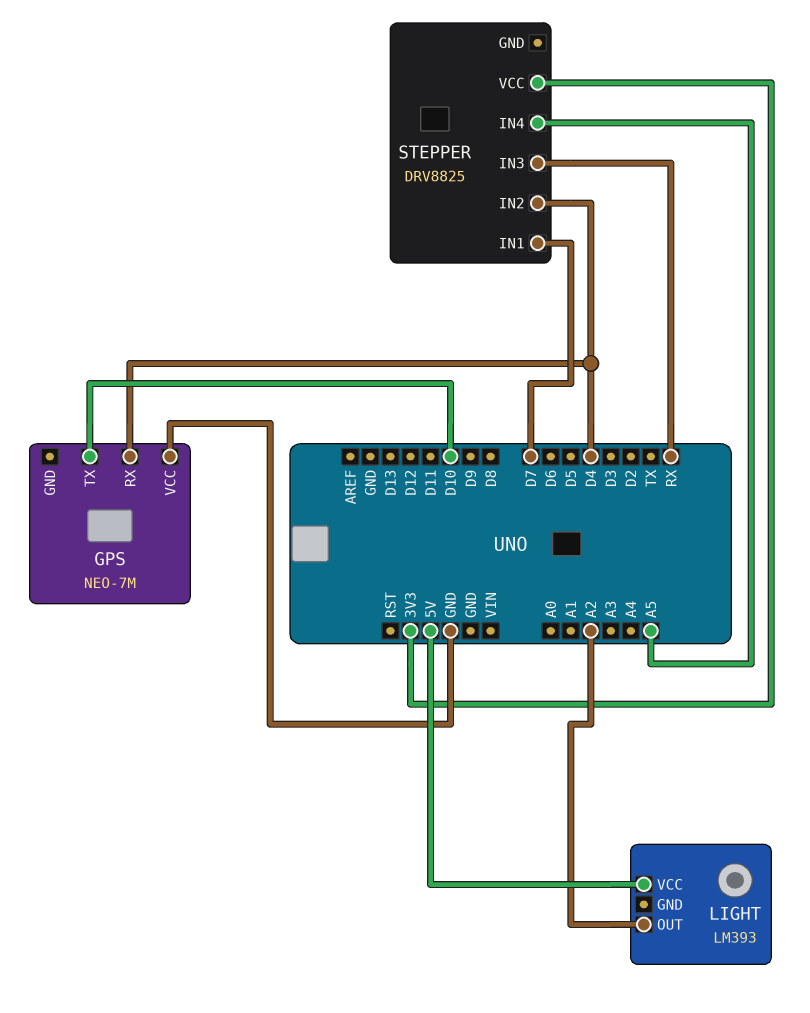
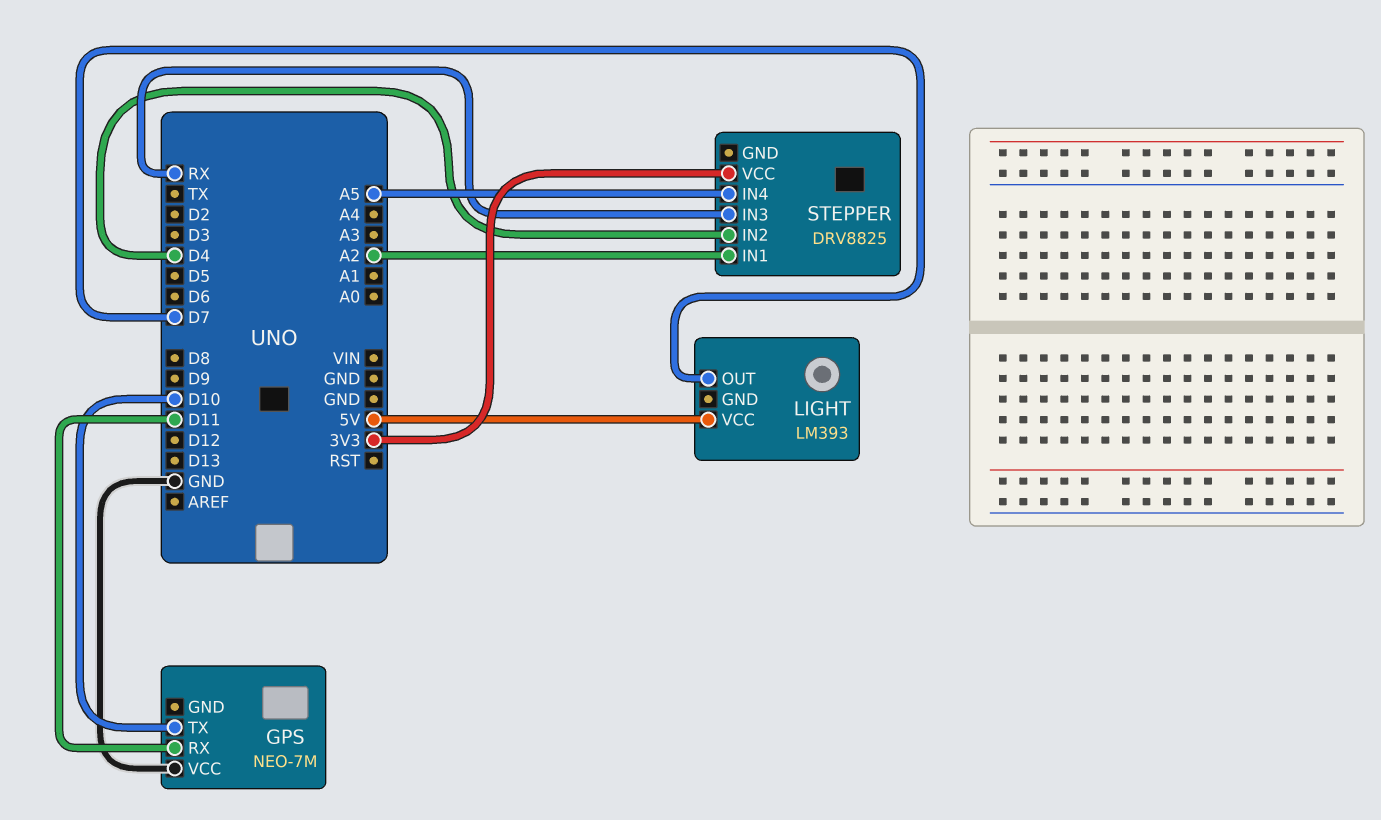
GPS pin RX: D4 -> D11
LIGHT pin OUT: A2 -> D7
STEPPER pin IN1: D7 -> A2

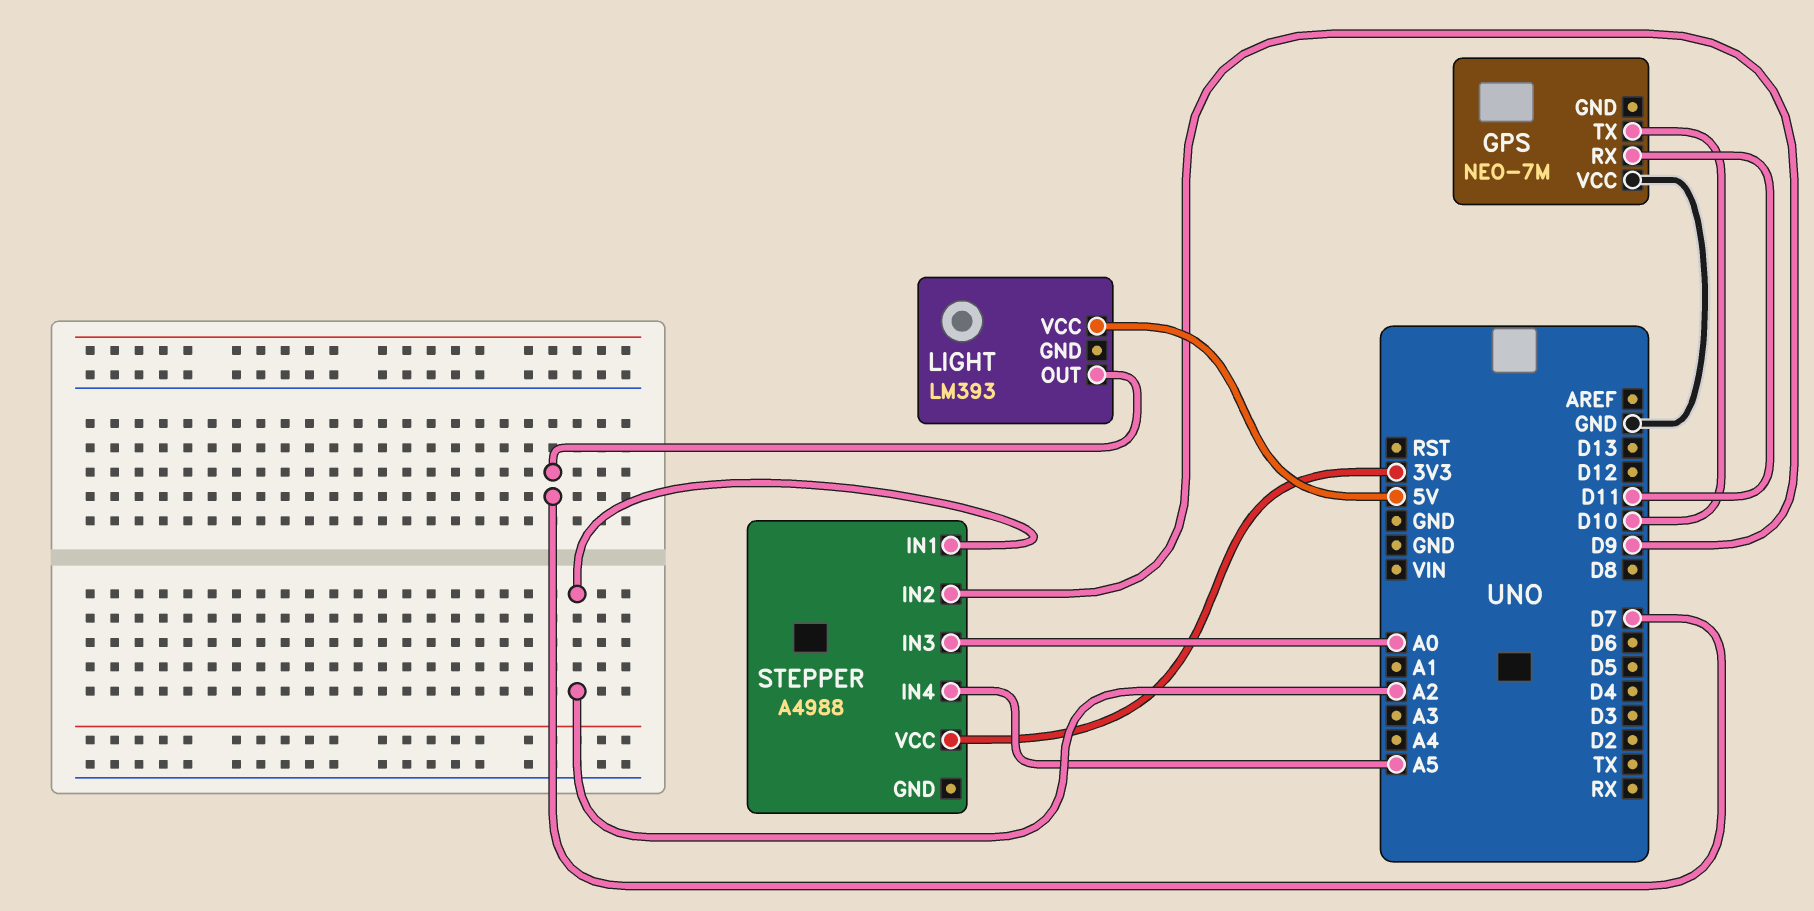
STEPPER: DRV8825 -> A4988
STEPPER pin IN2: D4 -> D9
STEPPER pin IN3: RX -> A0

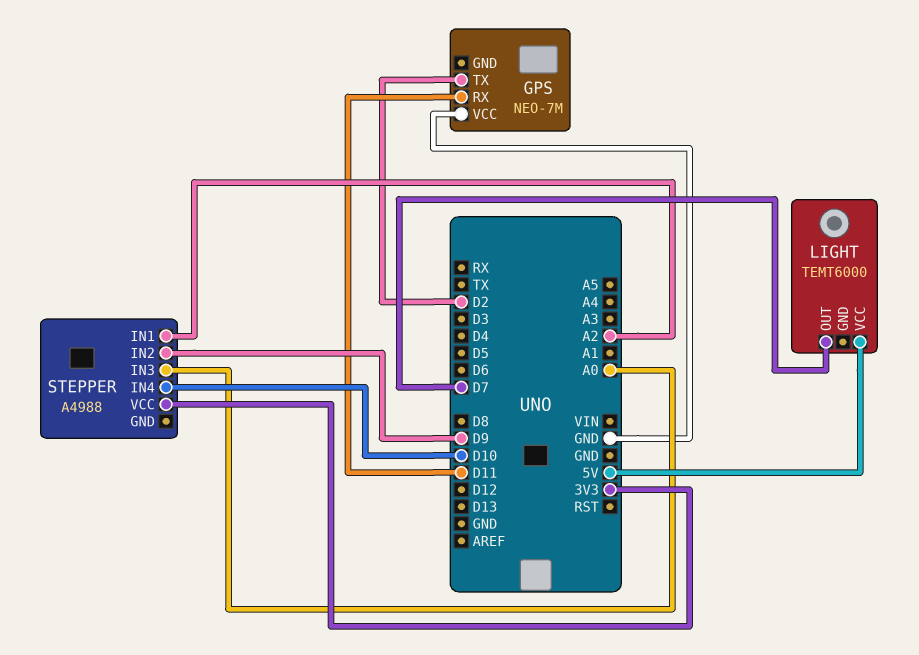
GPS pin TX: D10 -> D2
LIGHT: LM393 -> TEMT6000
STEPPER pin IN4: A5 -> D10

